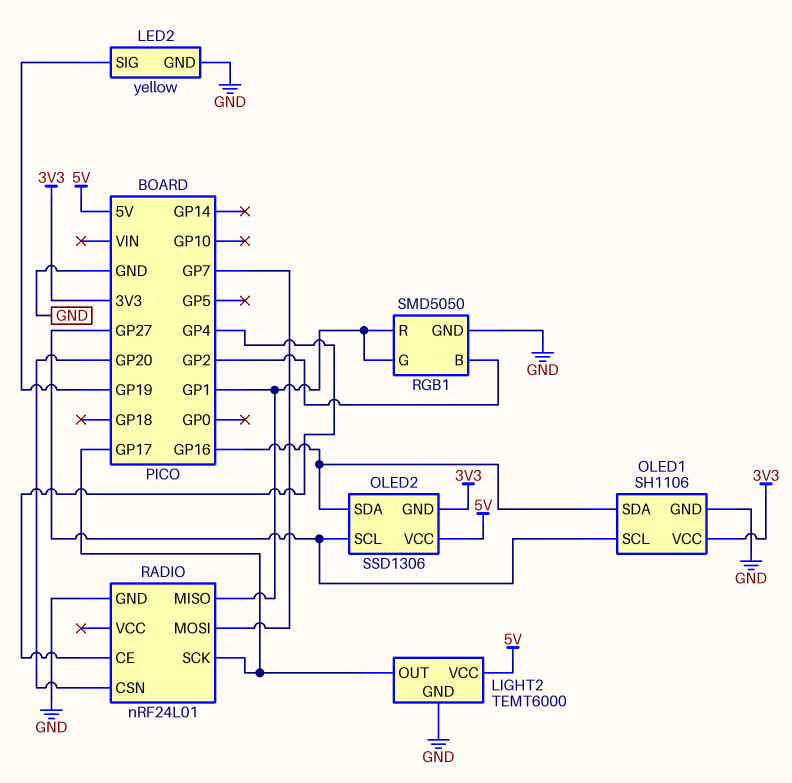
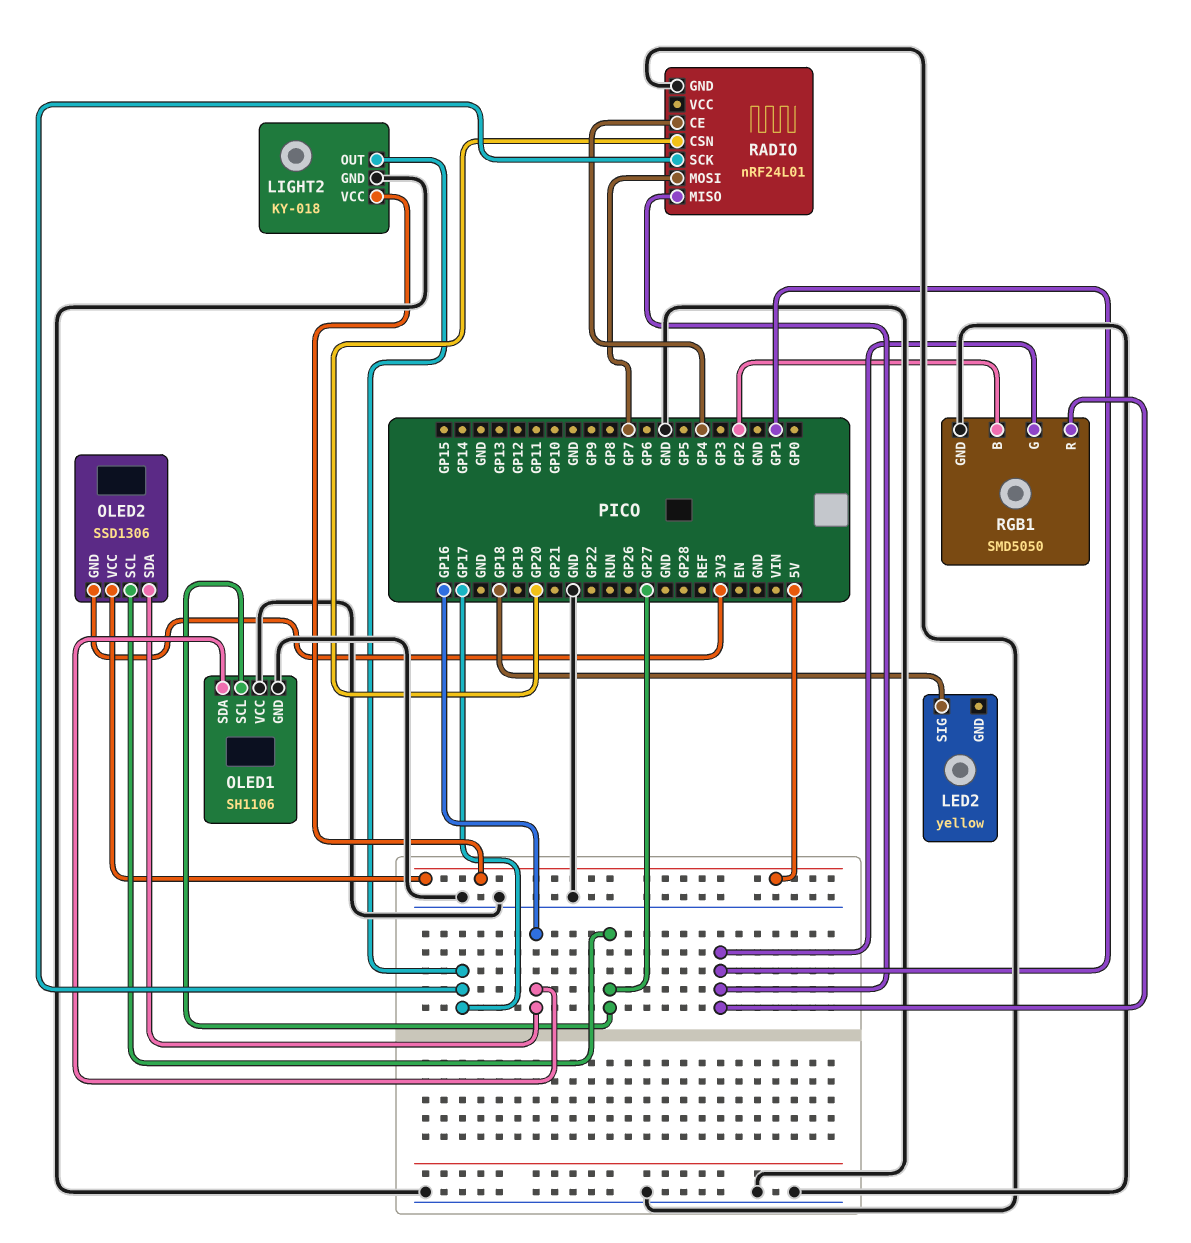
LED2 pin GND: GND -> none
LED2 pin SIG: GP19 -> GP18
LIGHT2: TEMT6000 -> KY-018
OLED1 pin VCC: 3V3 -> GND

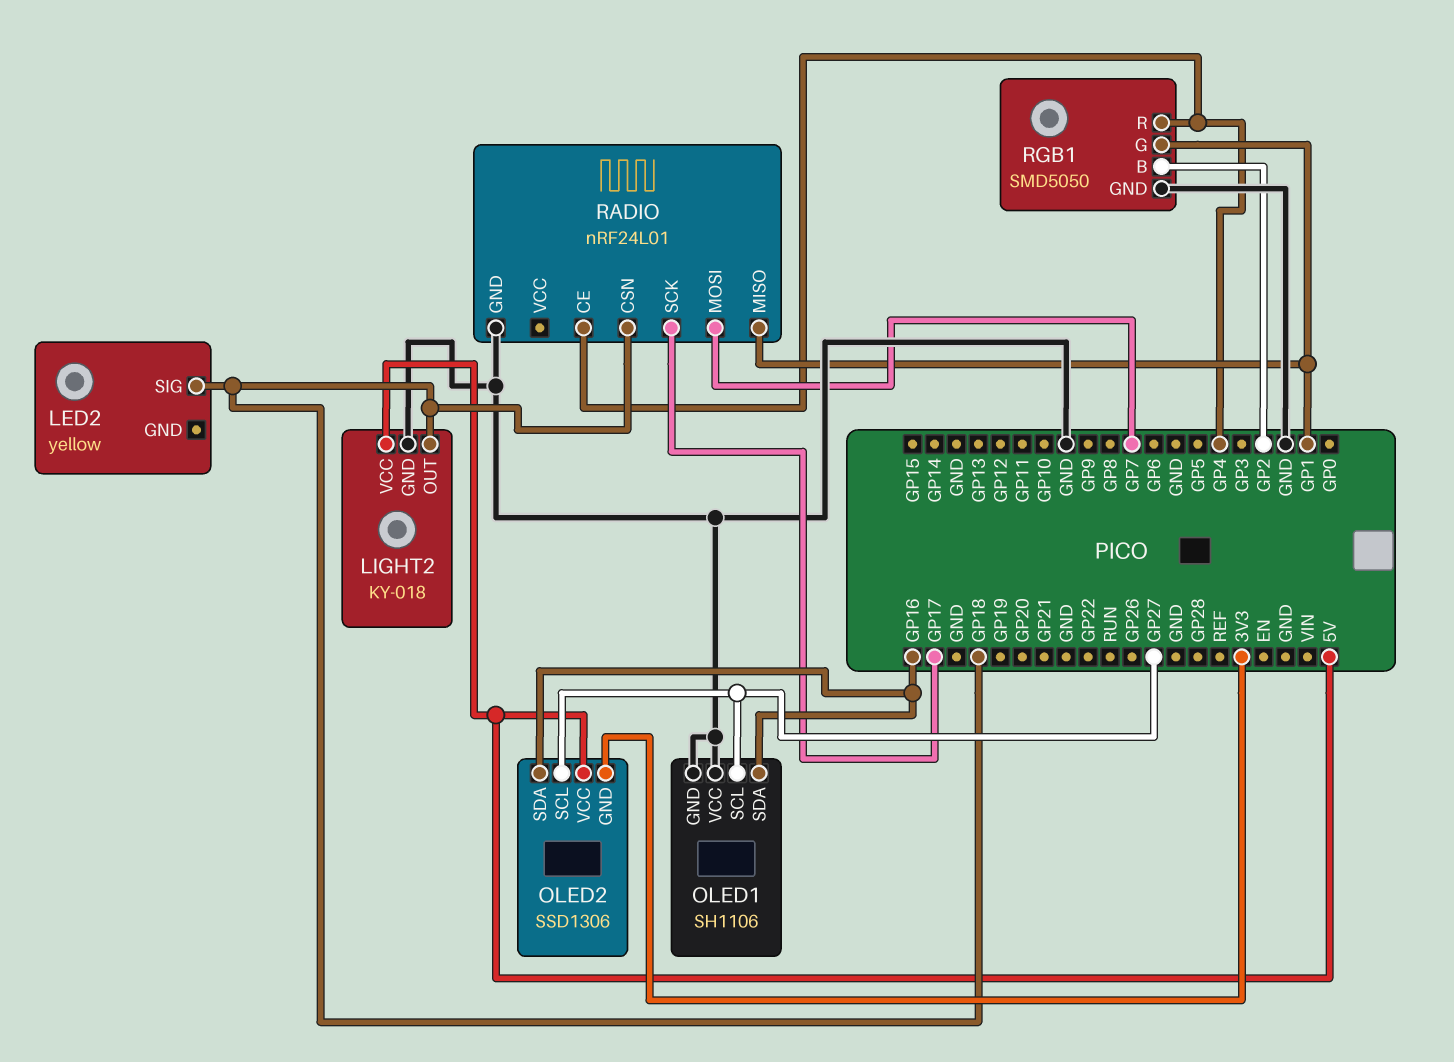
LIGHT2 pin OUT: GP17 -> GP18
RADIO pin CSN: GP20 -> GP18
RGB1 pin R: GP1 -> GP4

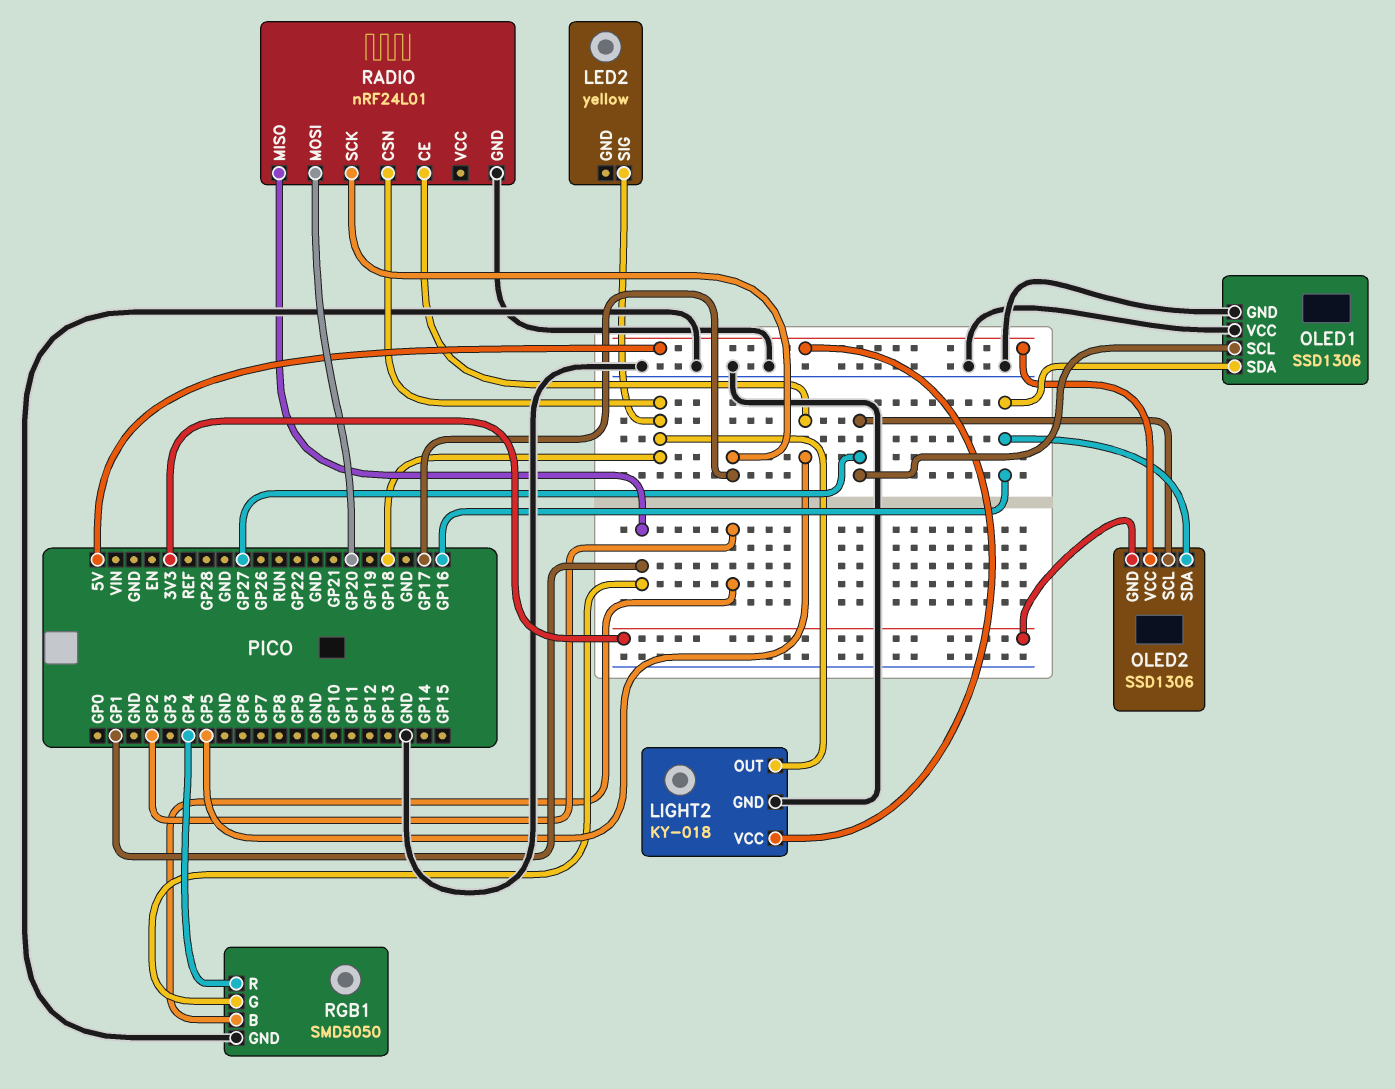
OLED1: SH1106 -> SSD1306
RADIO pin CE: GP4 -> GP5
RADIO pin MOSI: GP7 -> GP20

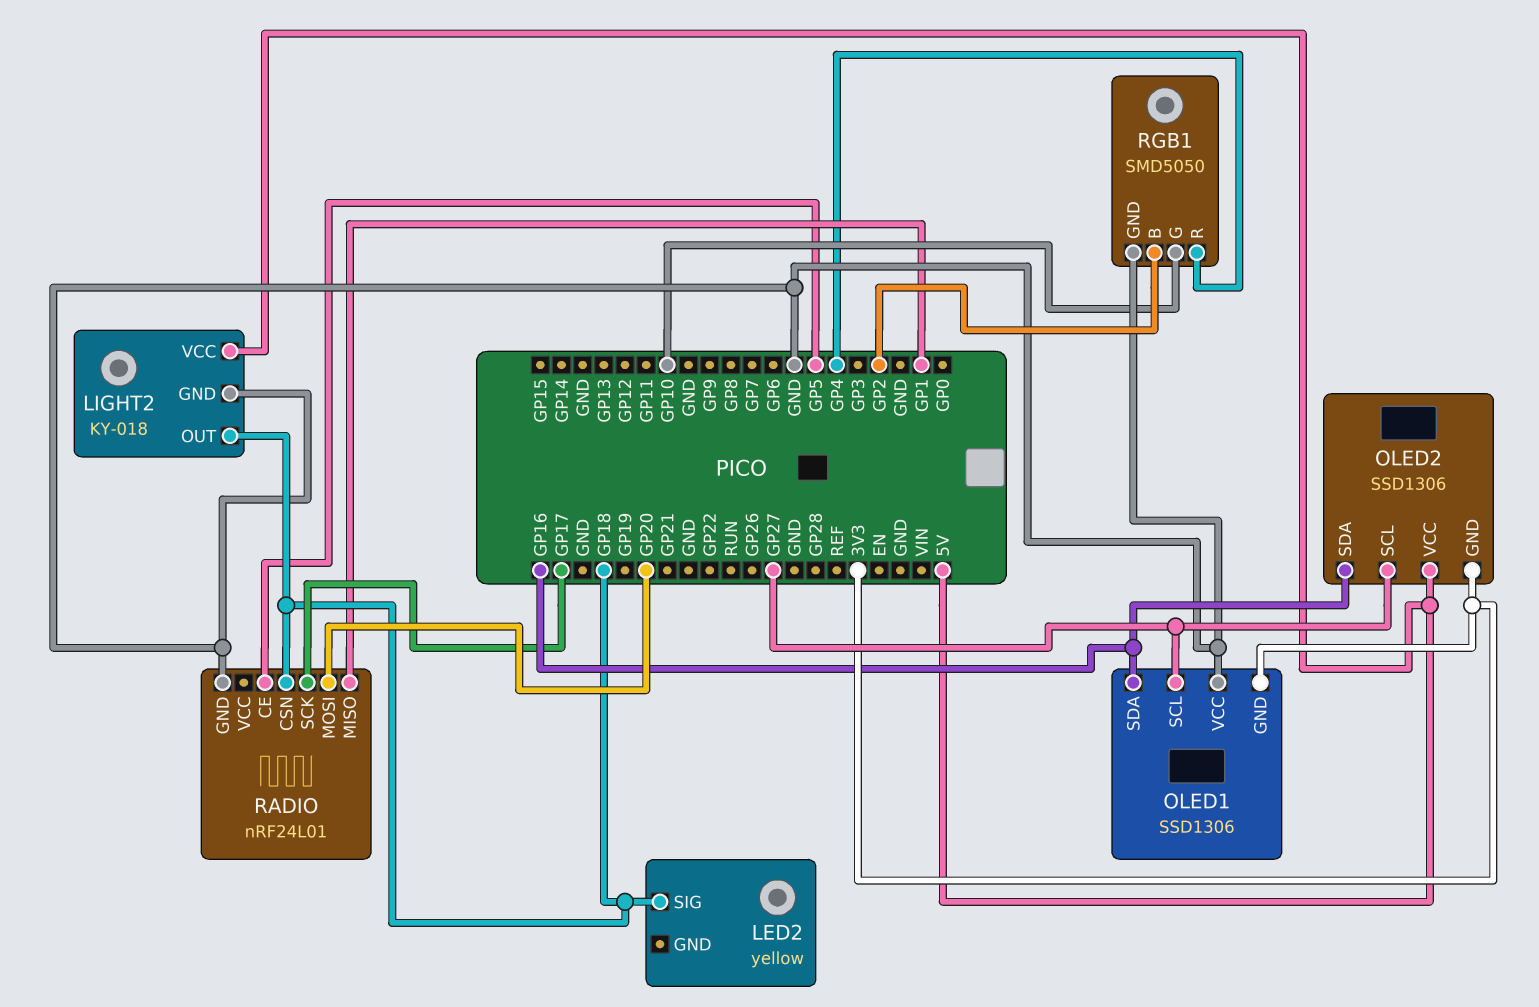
OLED1 pin GND: GND -> 3V3
RGB1 pin G: GP1 -> GP10

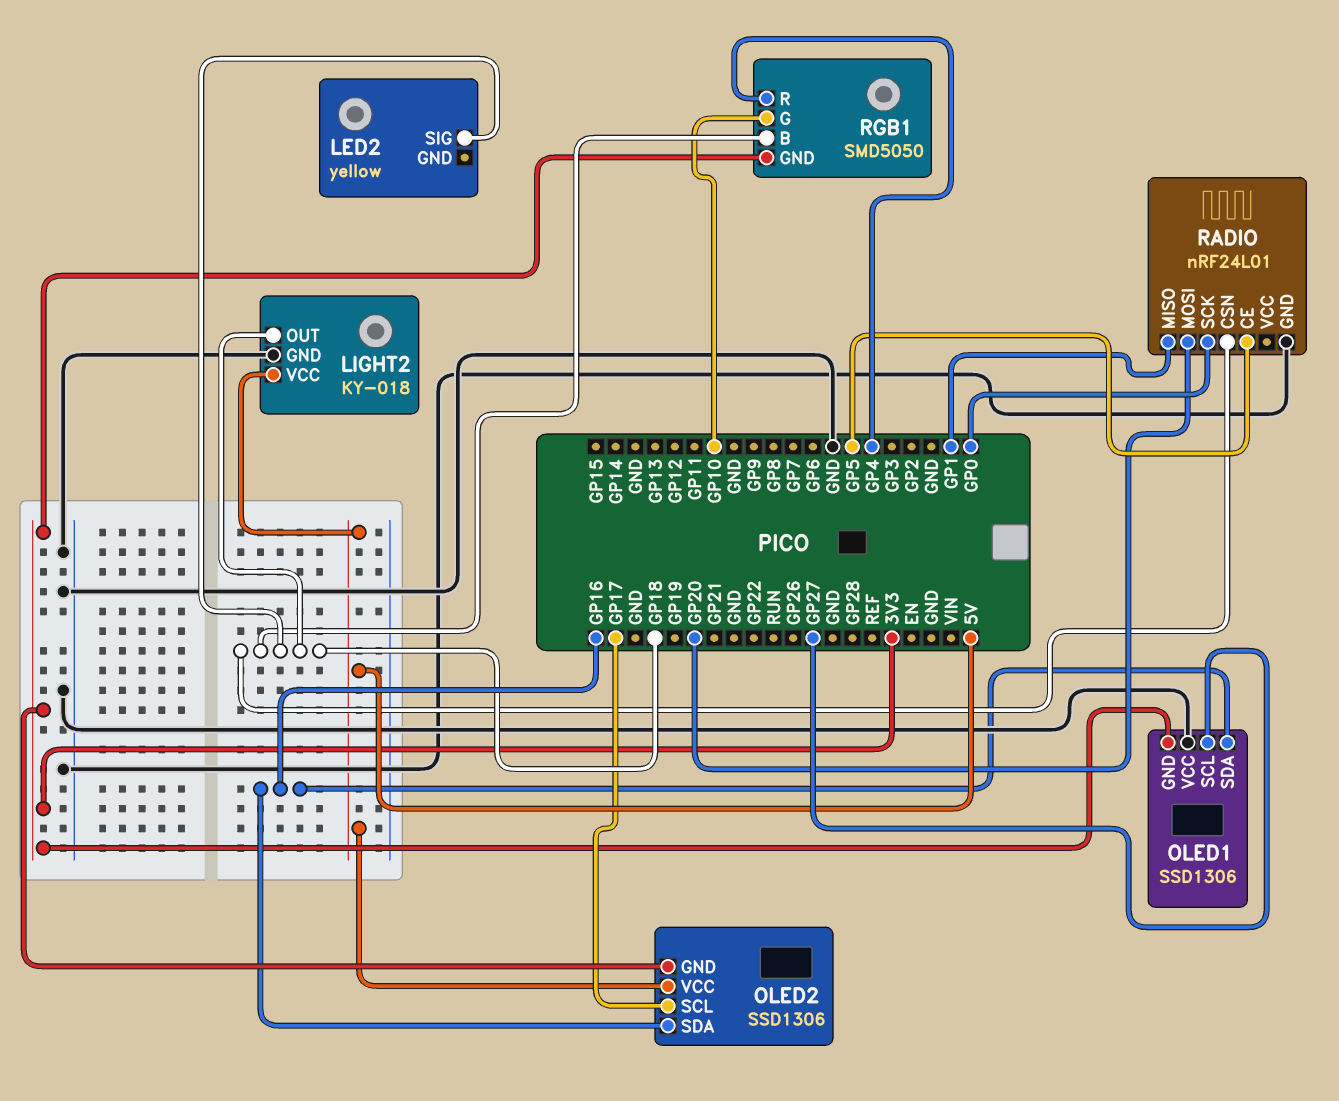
OLED2 pin SCL: GP27 -> GP17
RADIO pin SCK: GP17 -> GP0
RGB1 pin B: GP2 -> GP18
RGB1 pin GND: GND -> 3V3

